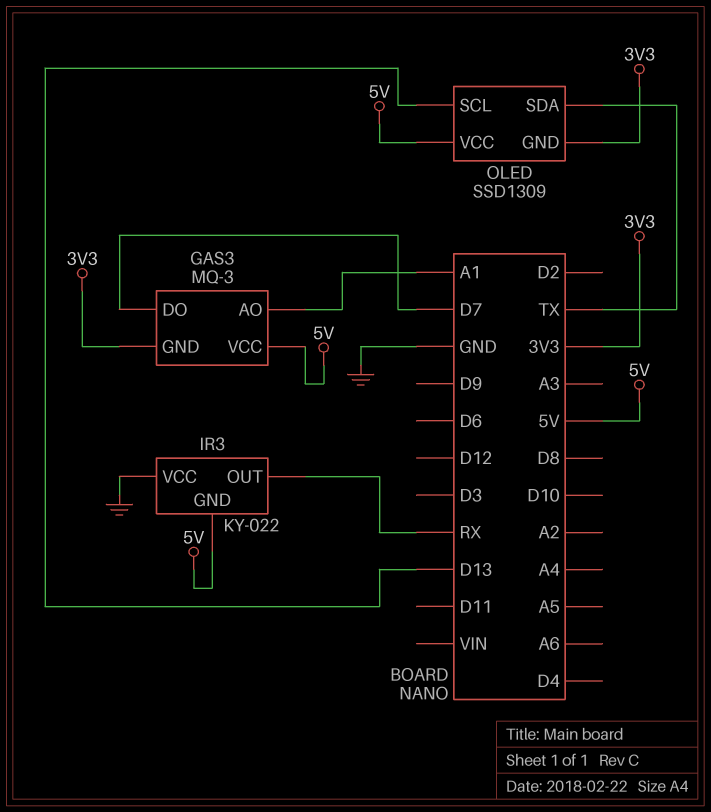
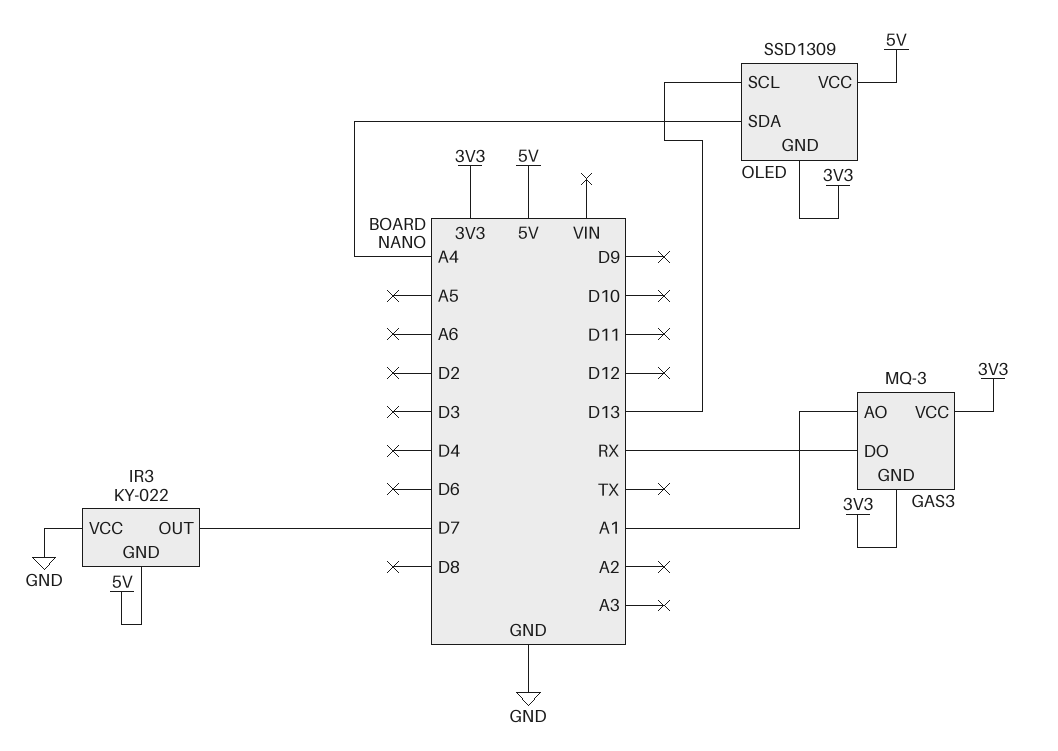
GAS3 pin DO: D7 -> RX
GAS3 pin VCC: 5V -> 3V3
IR3 pin OUT: RX -> D7
OLED pin SDA: TX -> A4

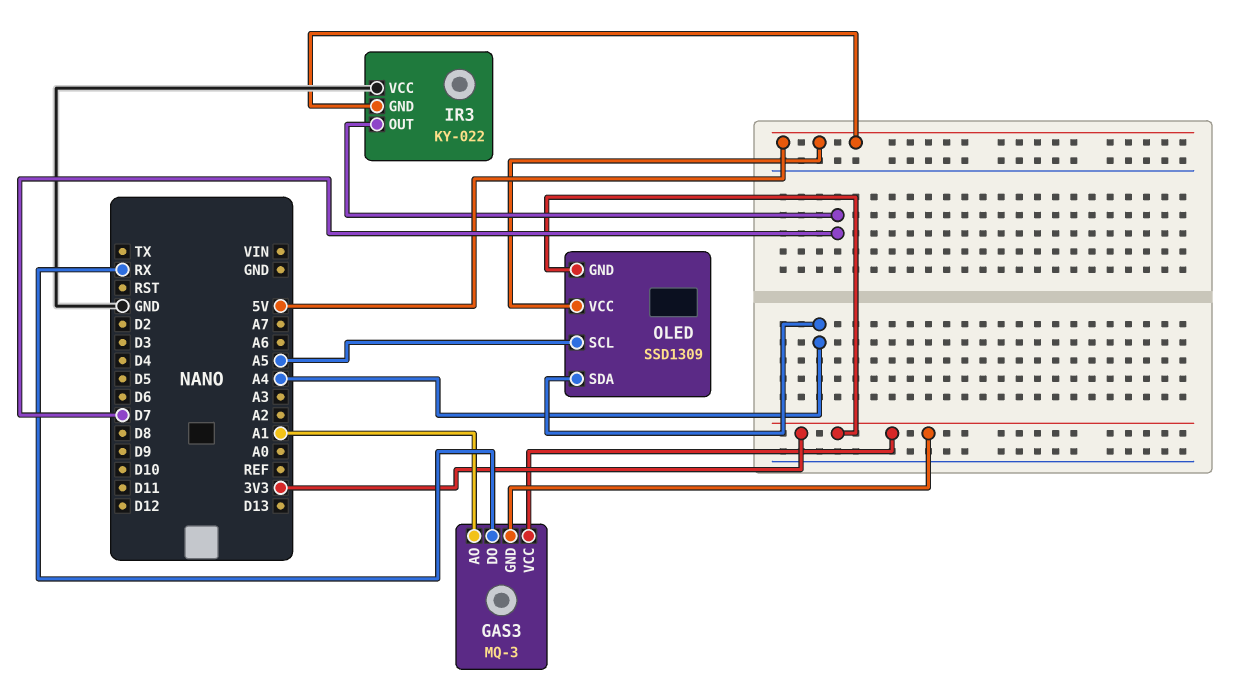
OLED pin SCL: D13 -> A5

